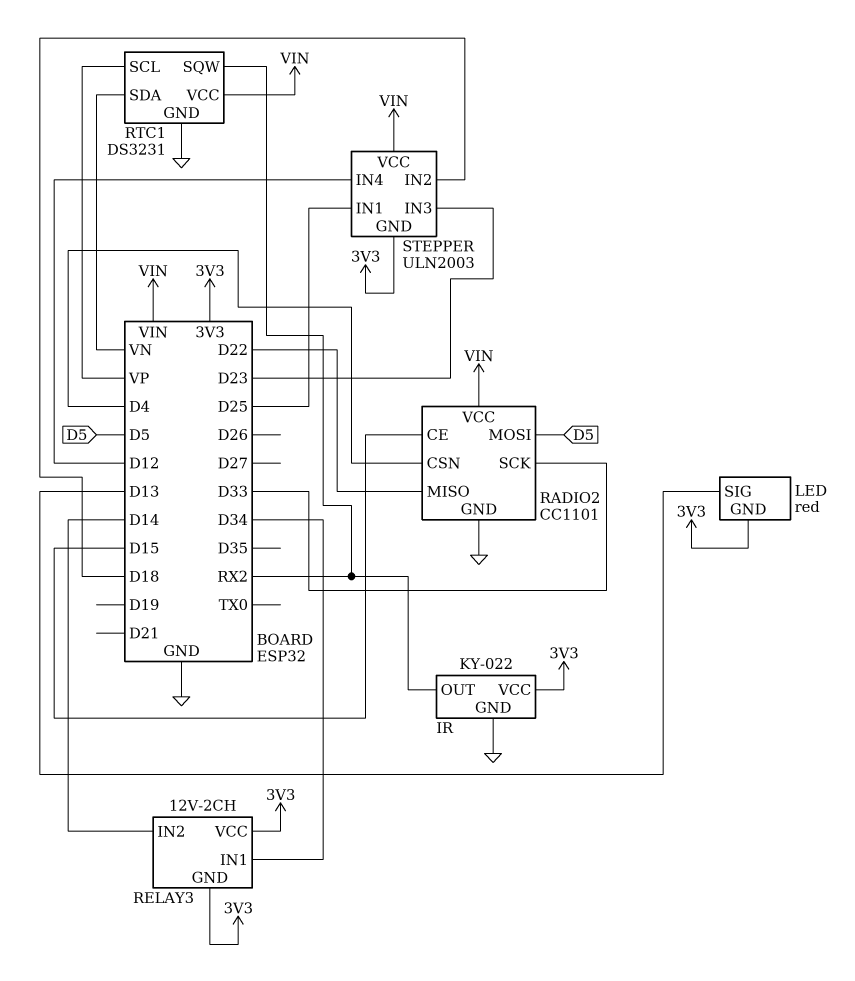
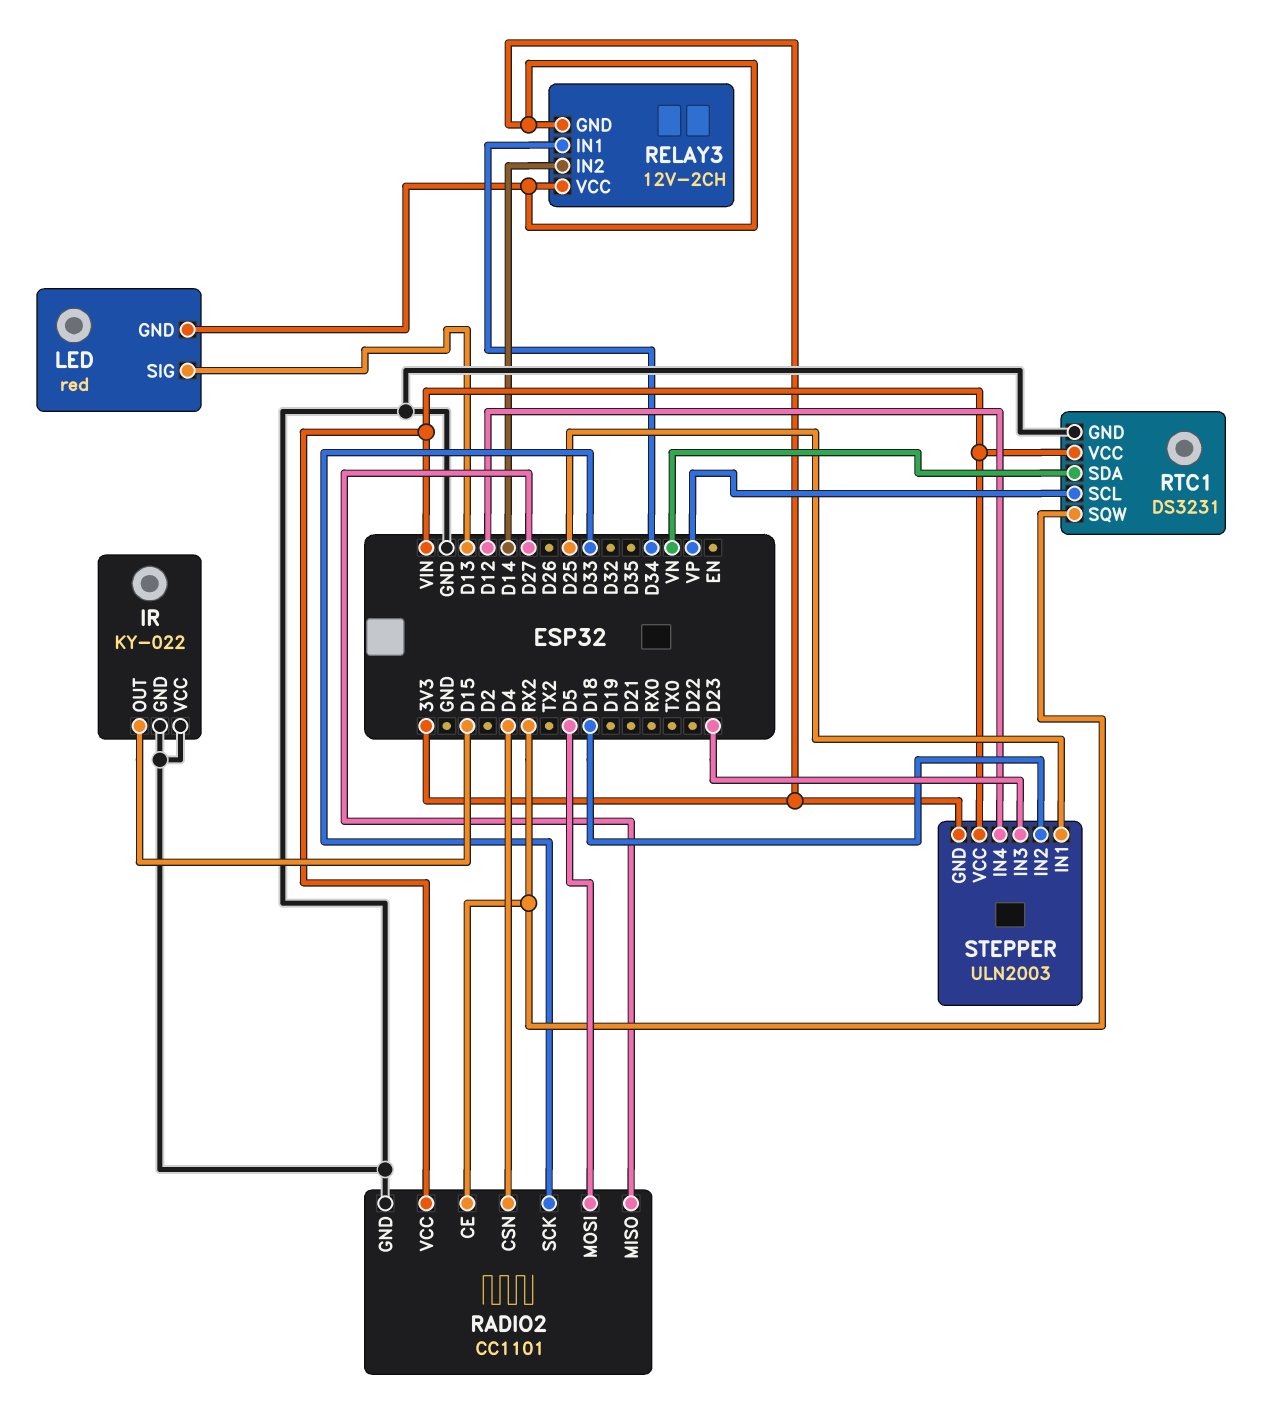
IR pin OUT: RX2 -> D15
IR pin VCC: 3V3 -> GND
RADIO2 pin CE: D15 -> RX2
RADIO2 pin MISO: D22 -> D27

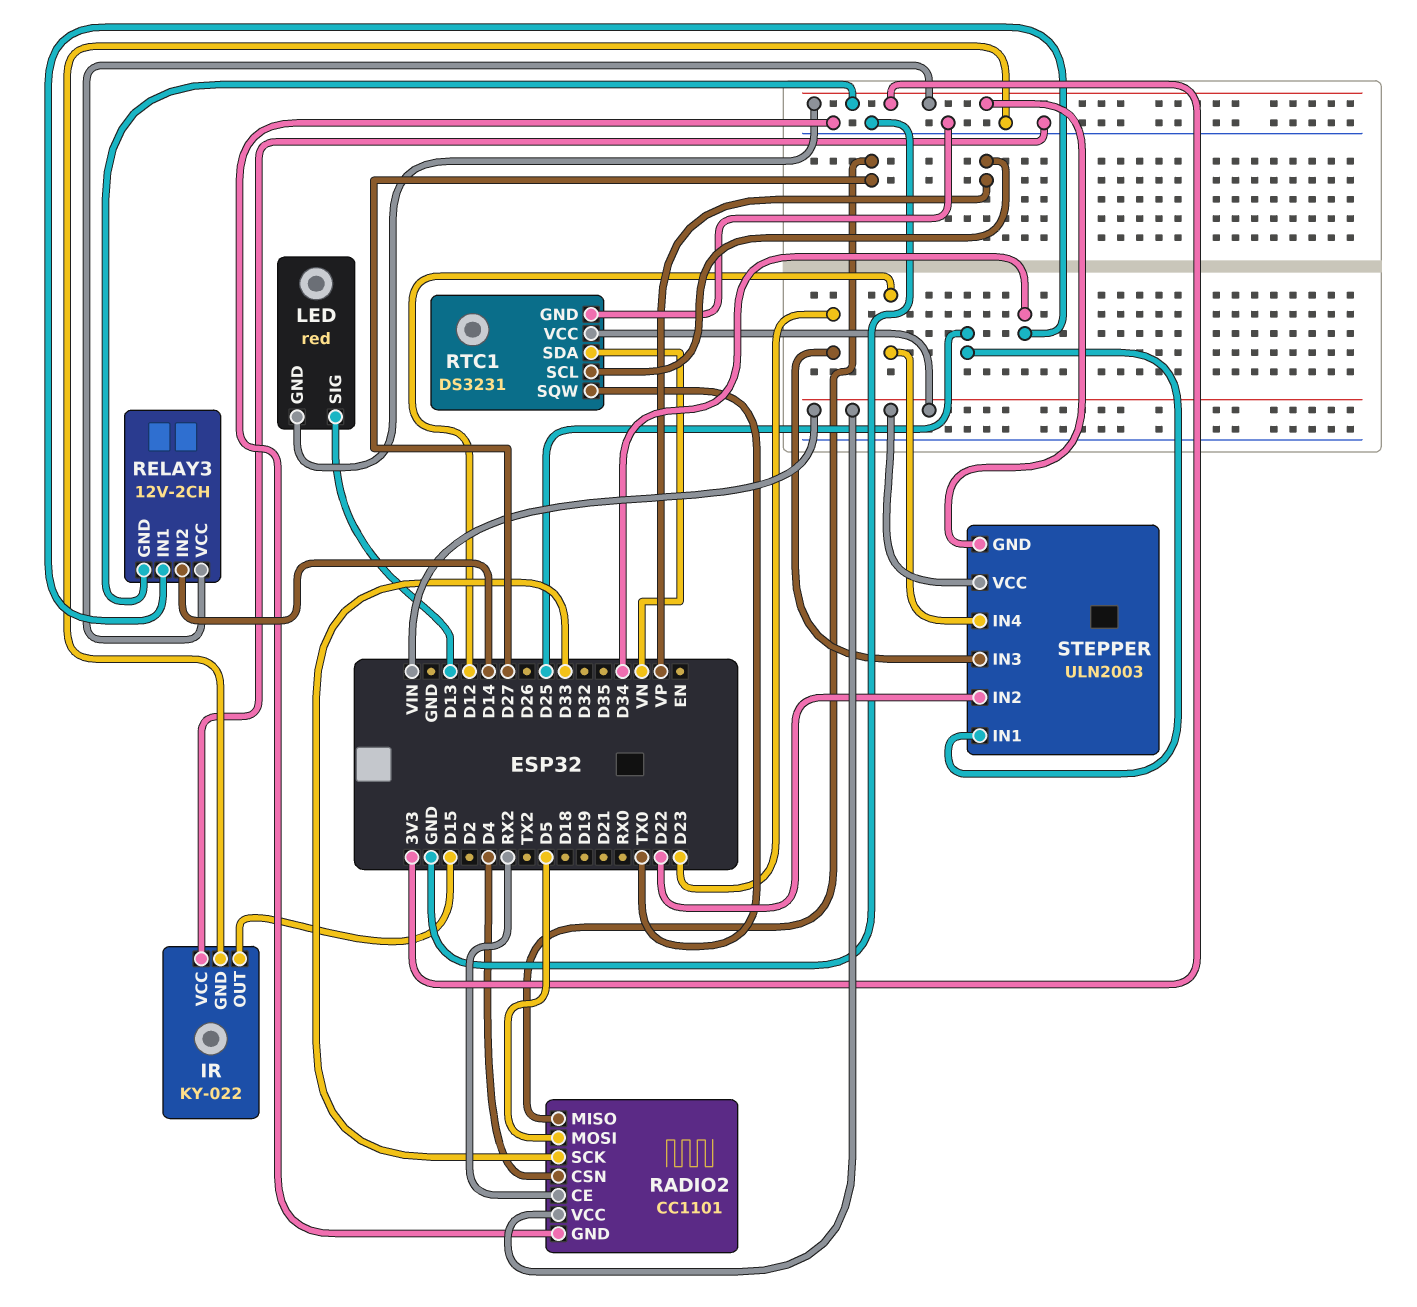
RTC1 pin SQW: RX2 -> TX0
STEPPER pin IN2: D18 -> D22

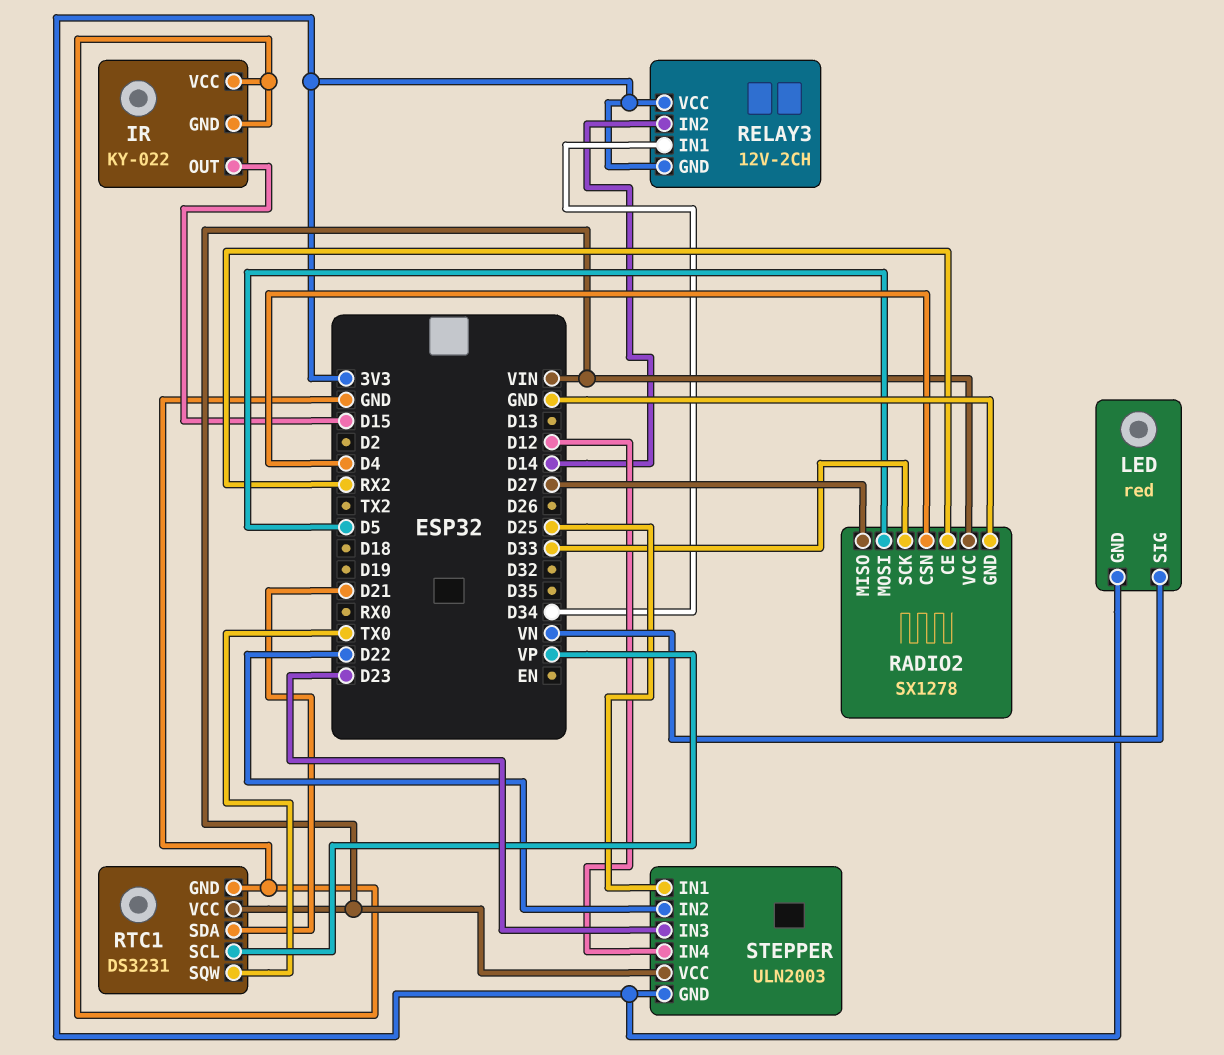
LED pin SIG: D13 -> VN
RADIO2: CC1101 -> SX1278
RTC1 pin SDA: VN -> D21

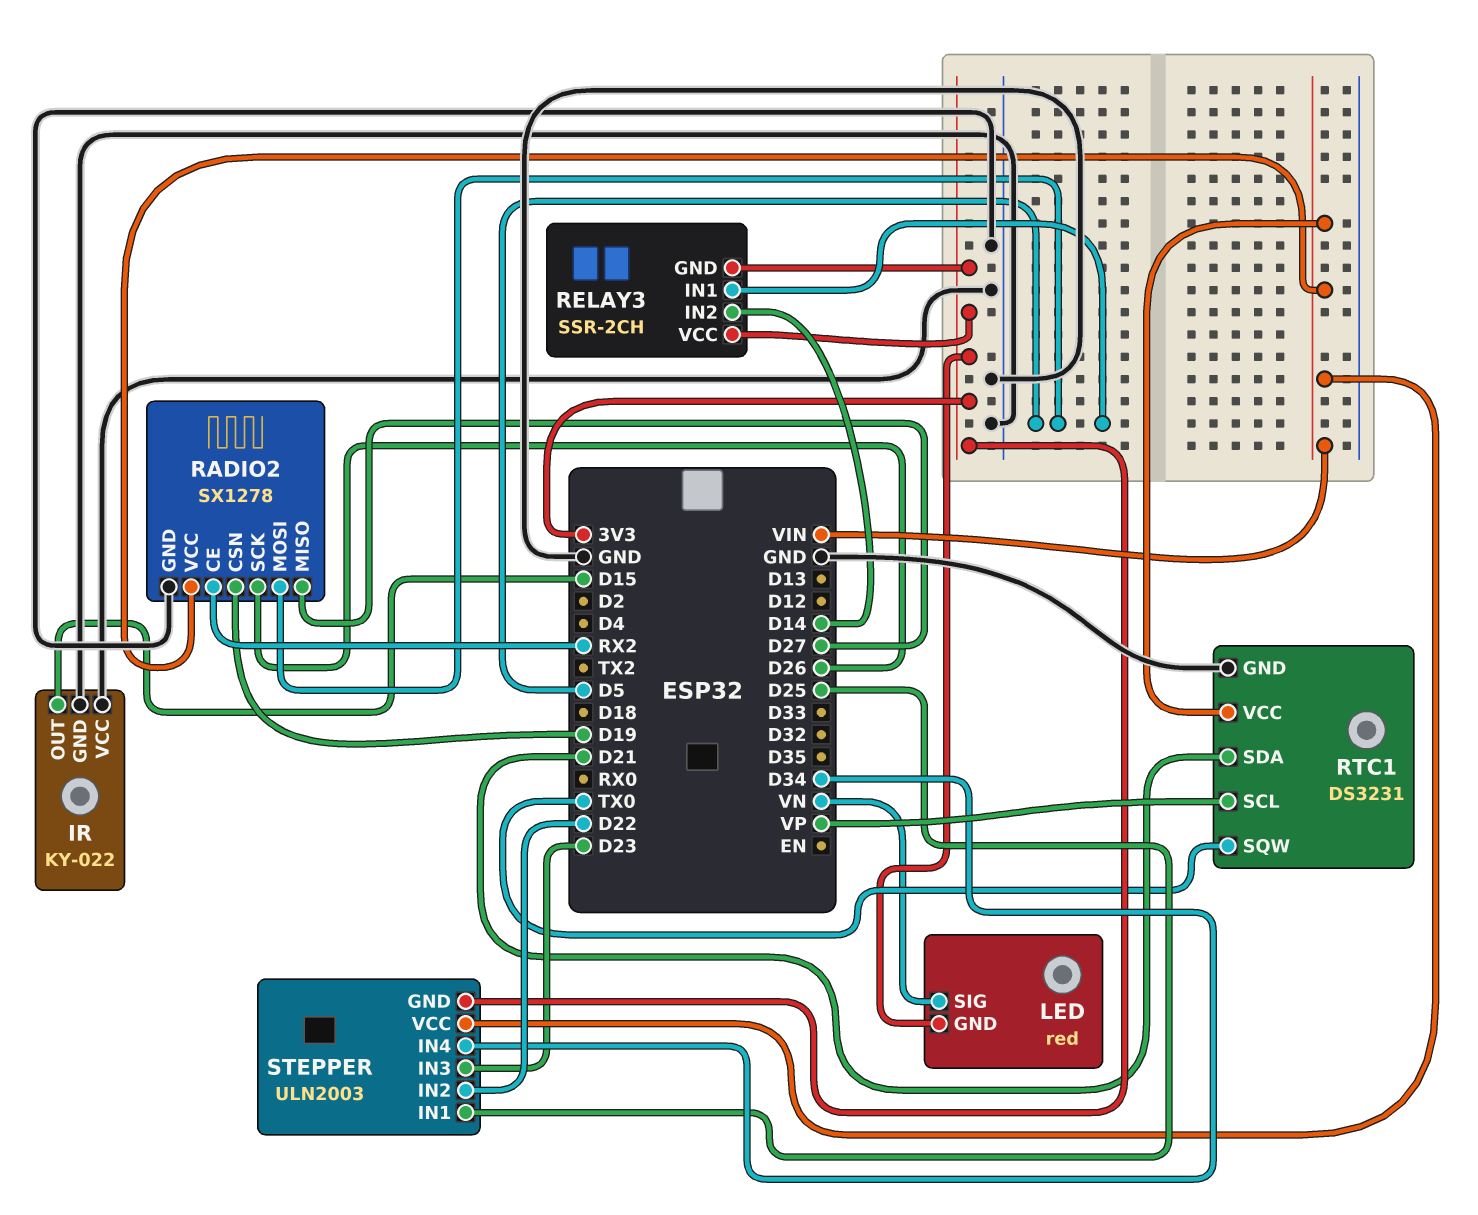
RADIO2 pin CSN: D4 -> D19
RADIO2 pin SCK: D33 -> D26
RELAY3: 12V-2CH -> SSR-2CH
RELAY3 pin IN1: D34 -> D5
STEPPER pin IN4: D12 -> D34

